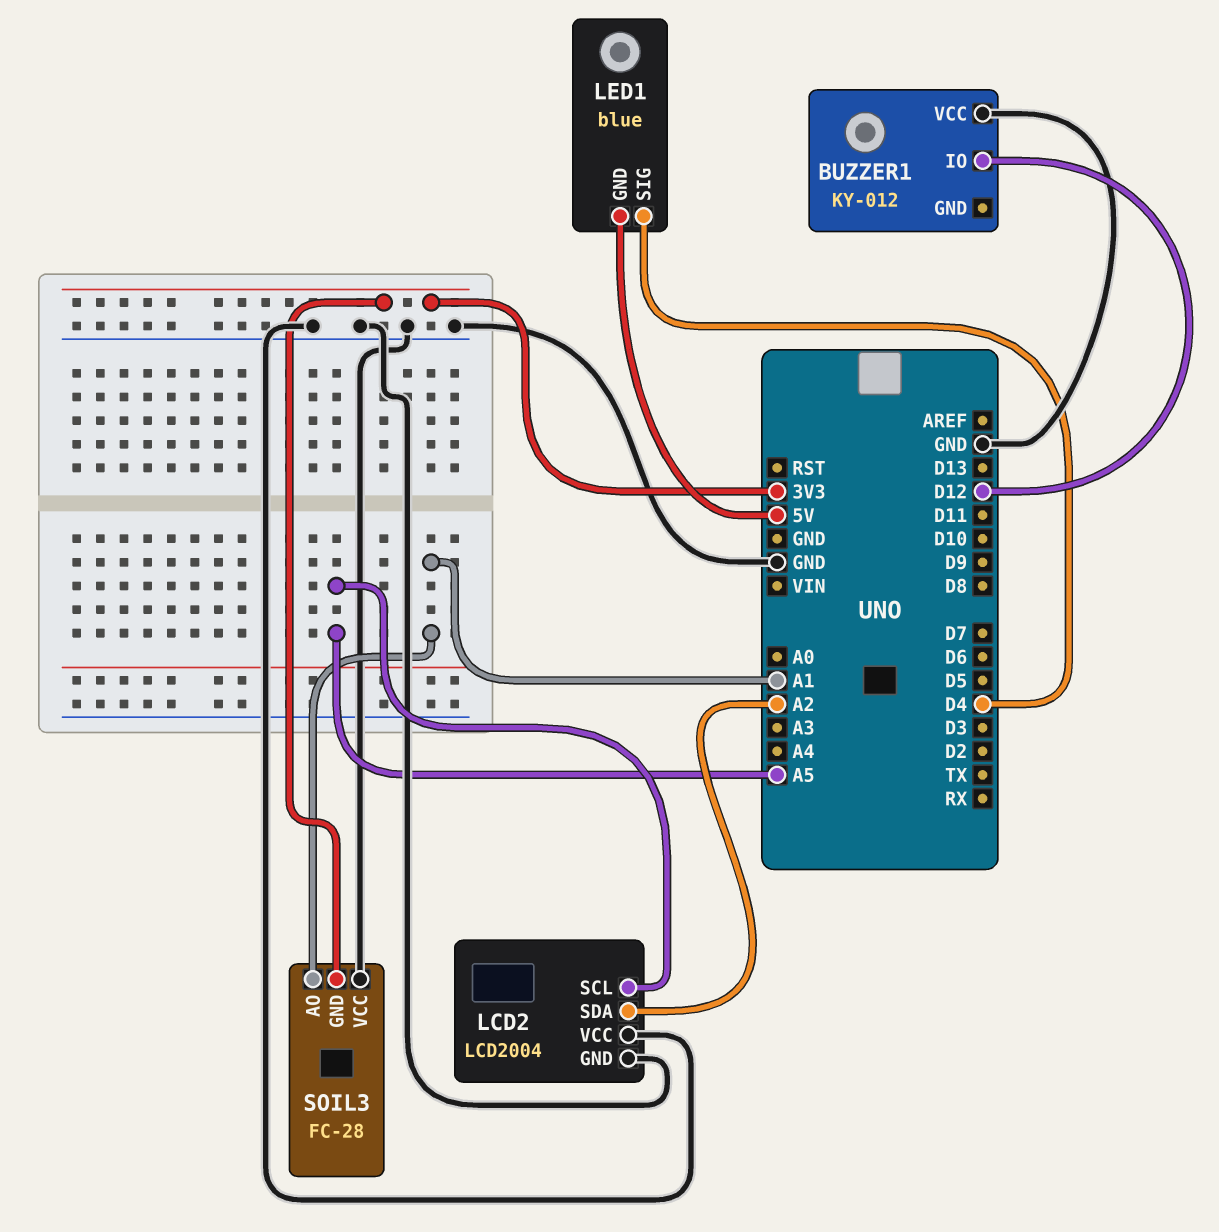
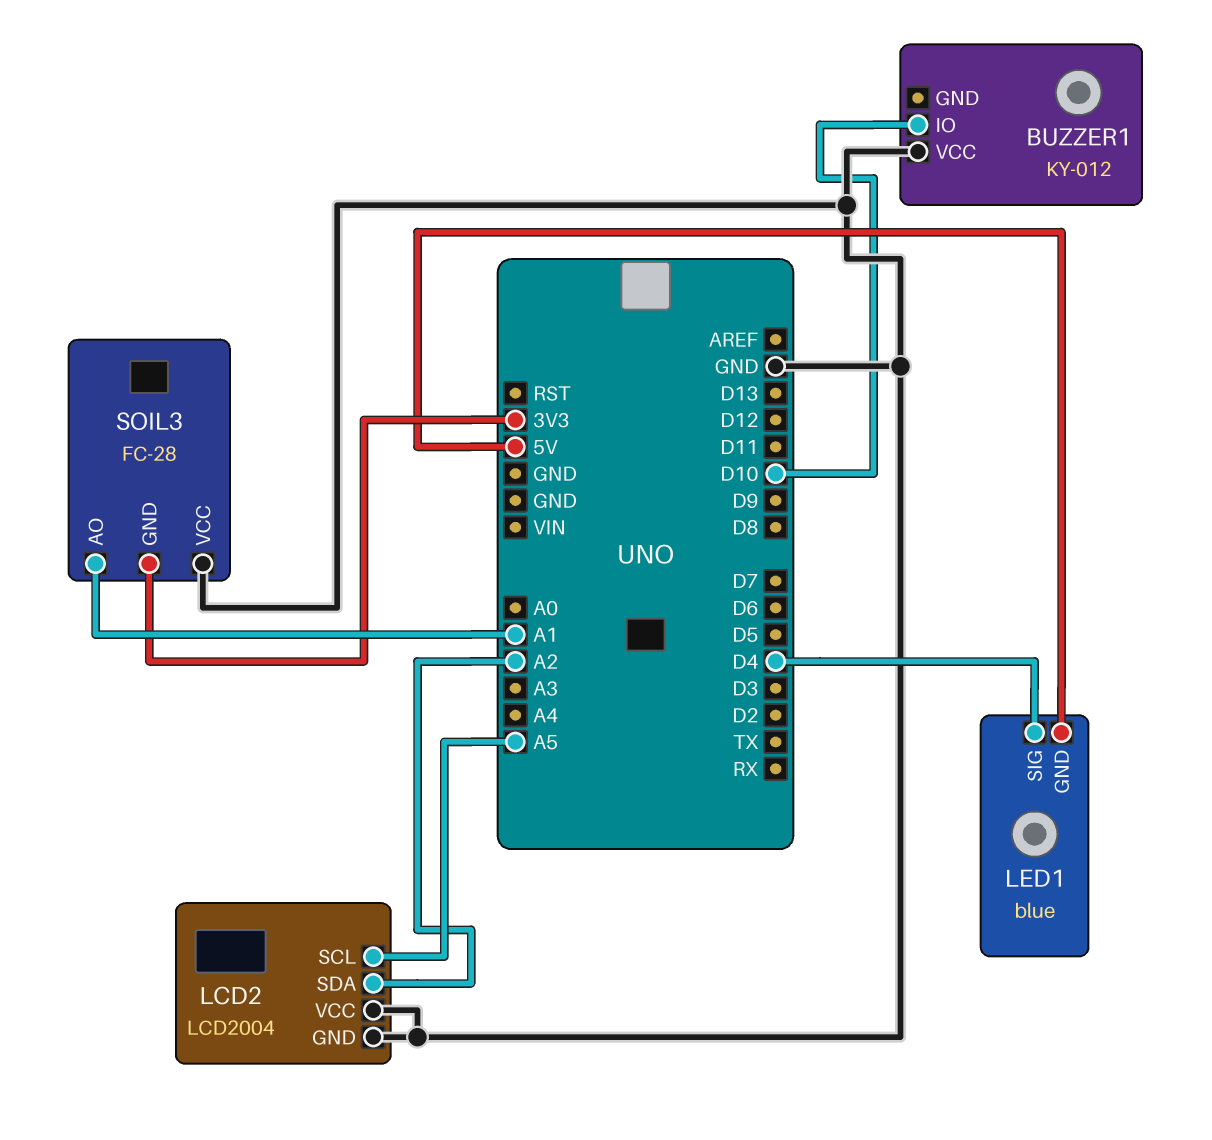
BUZZER1 pin IO: D12 -> D10

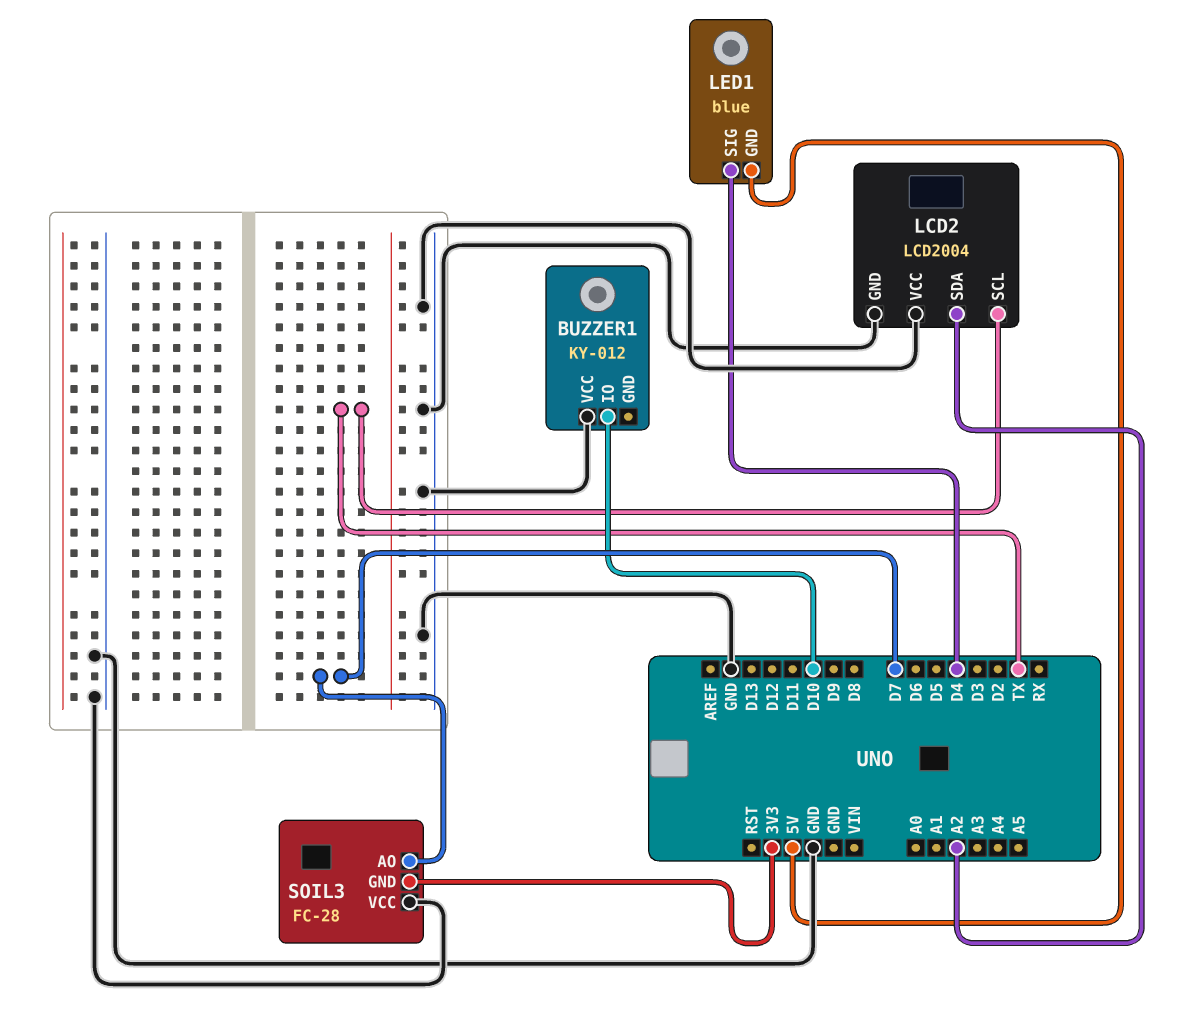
LCD2 pin SCL: A5 -> TX
SOIL3 pin AO: A1 -> D7

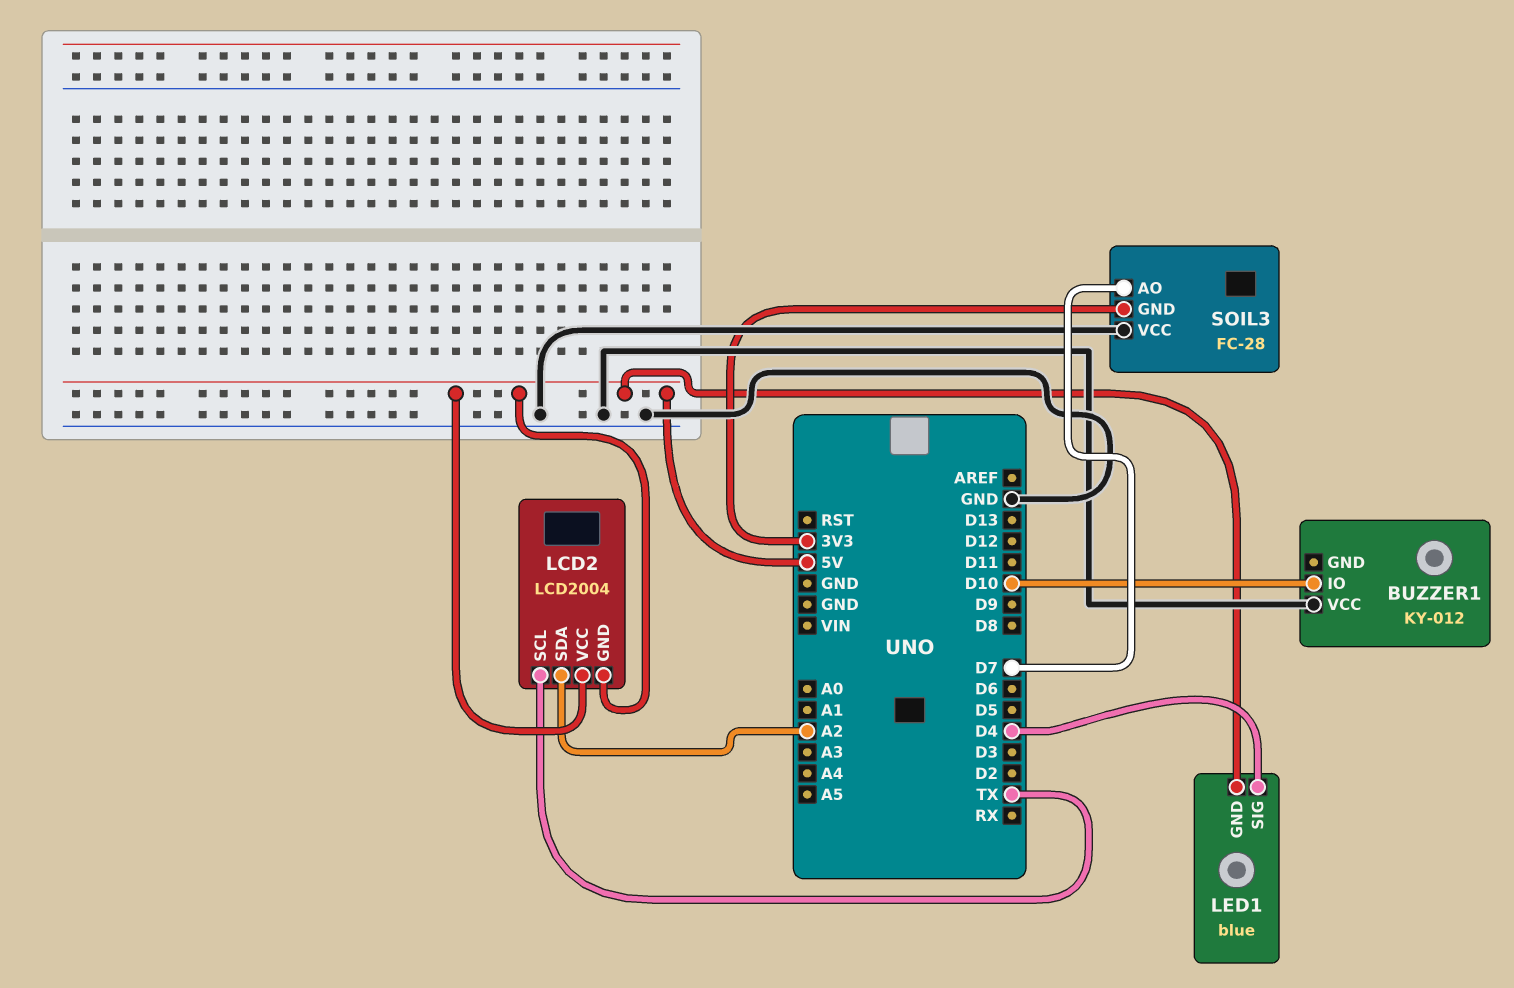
LCD2 pin GND: GND -> 5V
LCD2 pin VCC: GND -> 5V

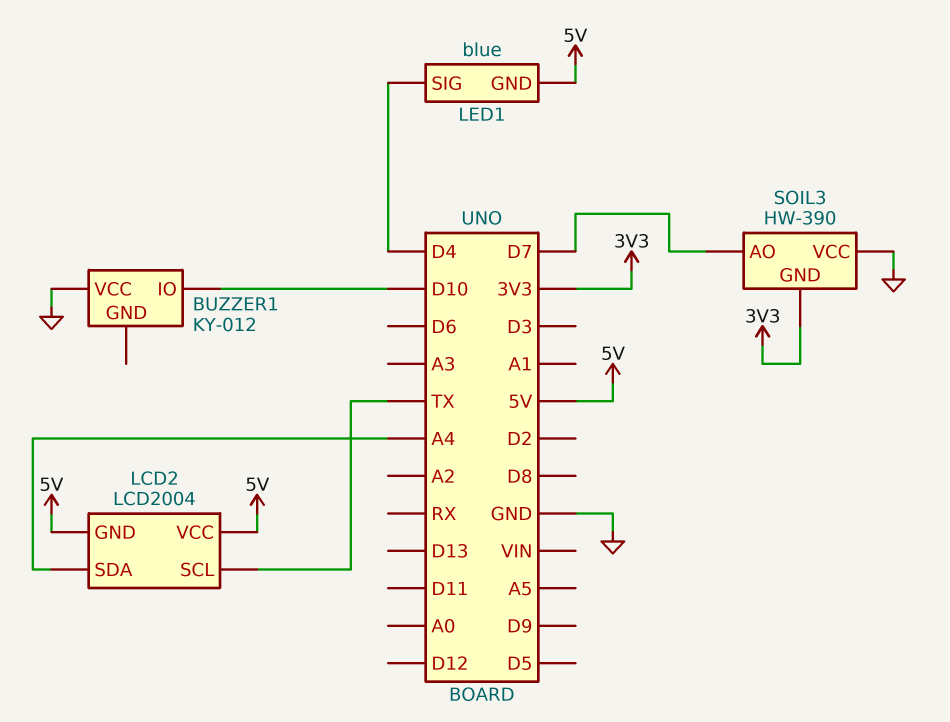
LCD2 pin SDA: A2 -> A4
SOIL3: FC-28 -> HW-390

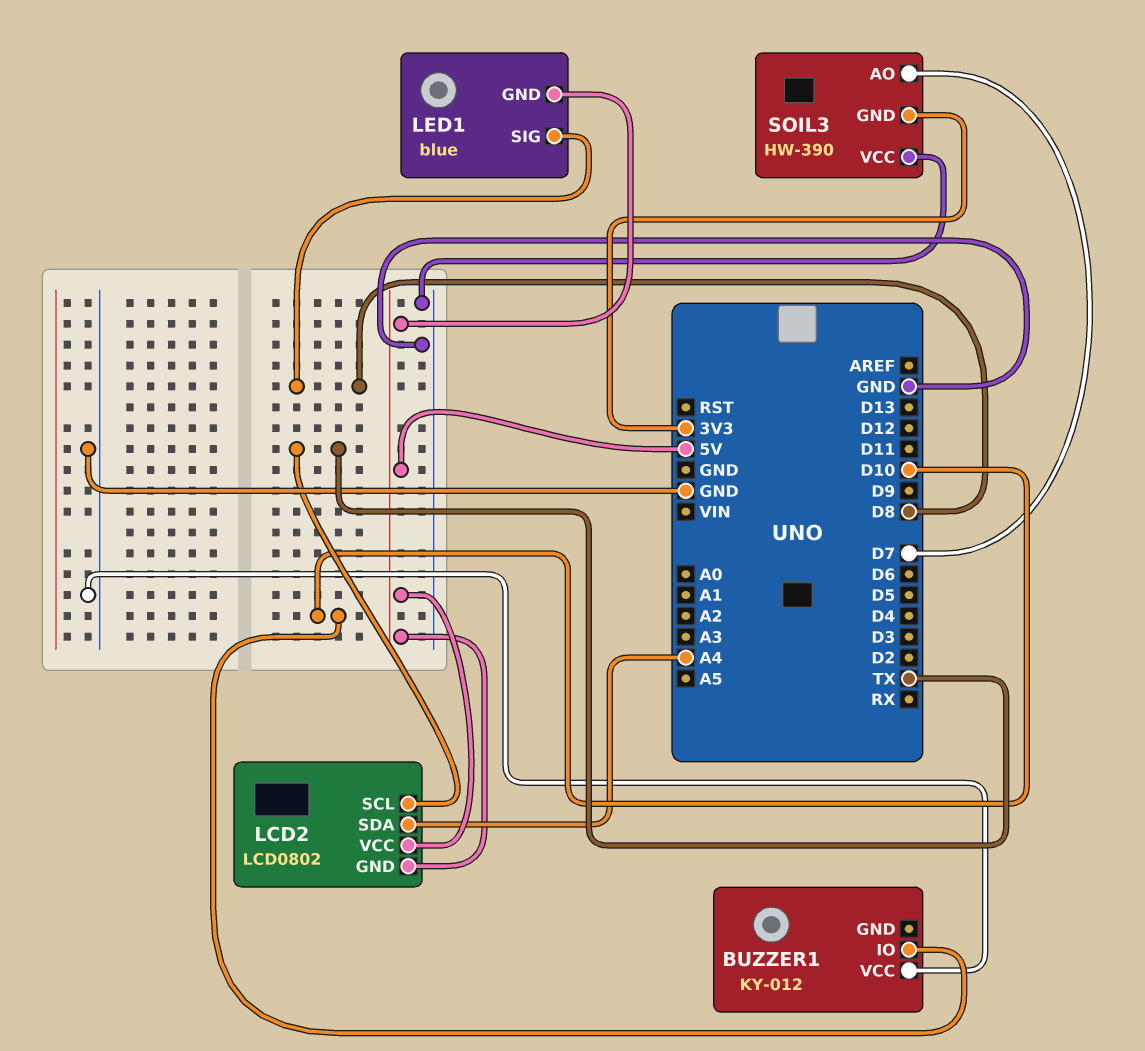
LCD2: LCD2004 -> LCD0802
LED1 pin SIG: D4 -> D8

